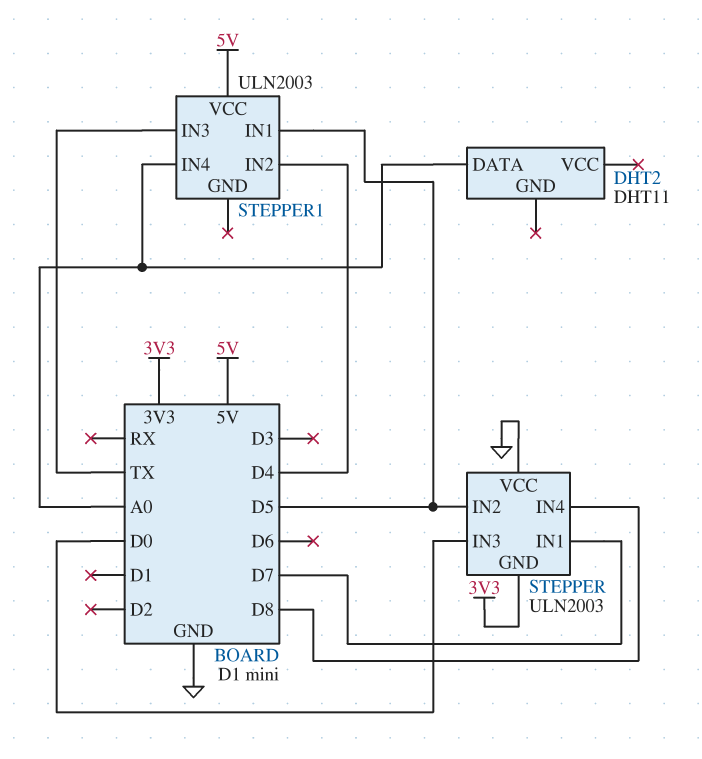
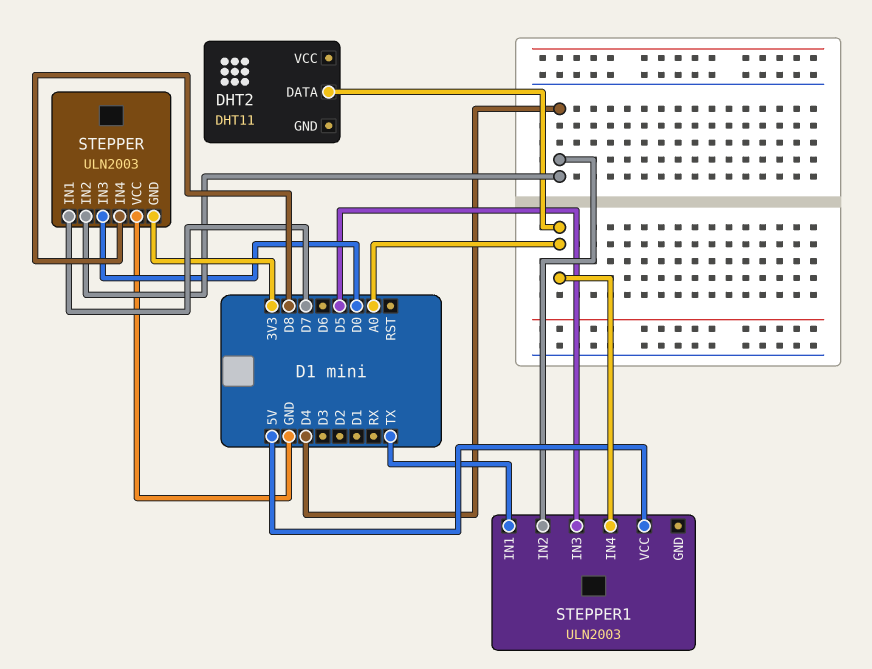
STEPPER pin IN2: D5 -> D4
STEPPER1 pin IN1: D5 -> TX
STEPPER1 pin IN3: TX -> D5

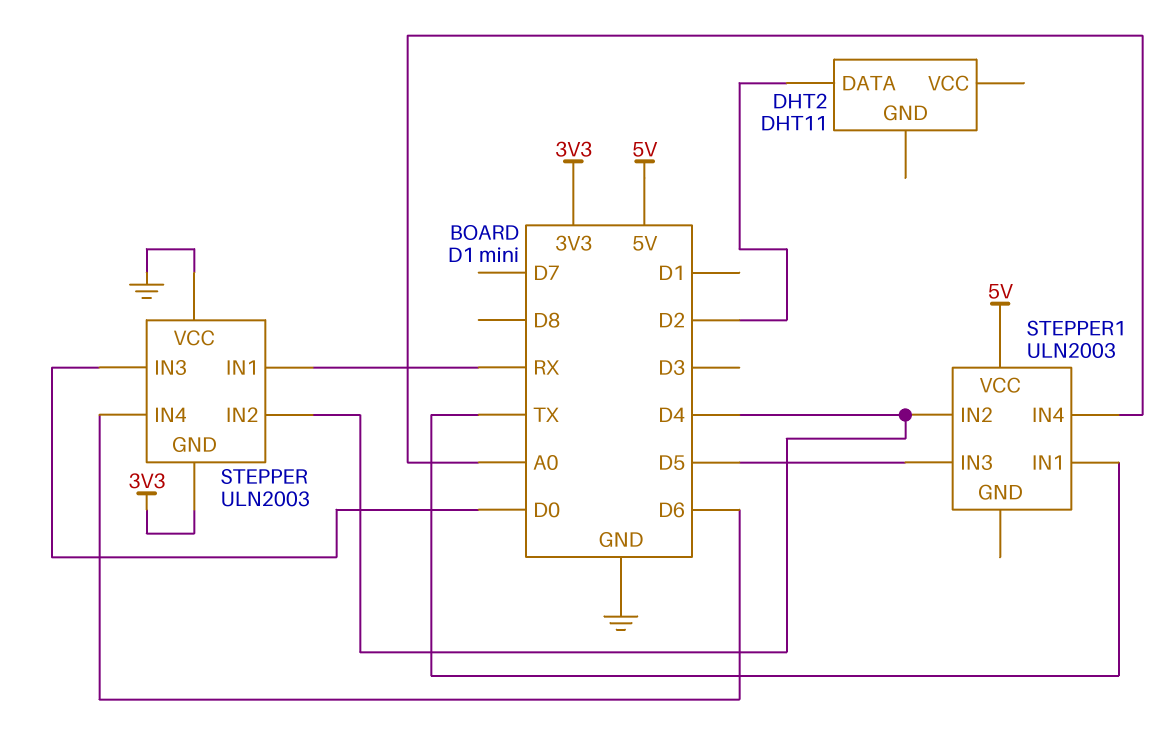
DHT2 pin DATA: A0 -> D2
STEPPER pin IN1: D7 -> RX
STEPPER pin IN4: D8 -> D6

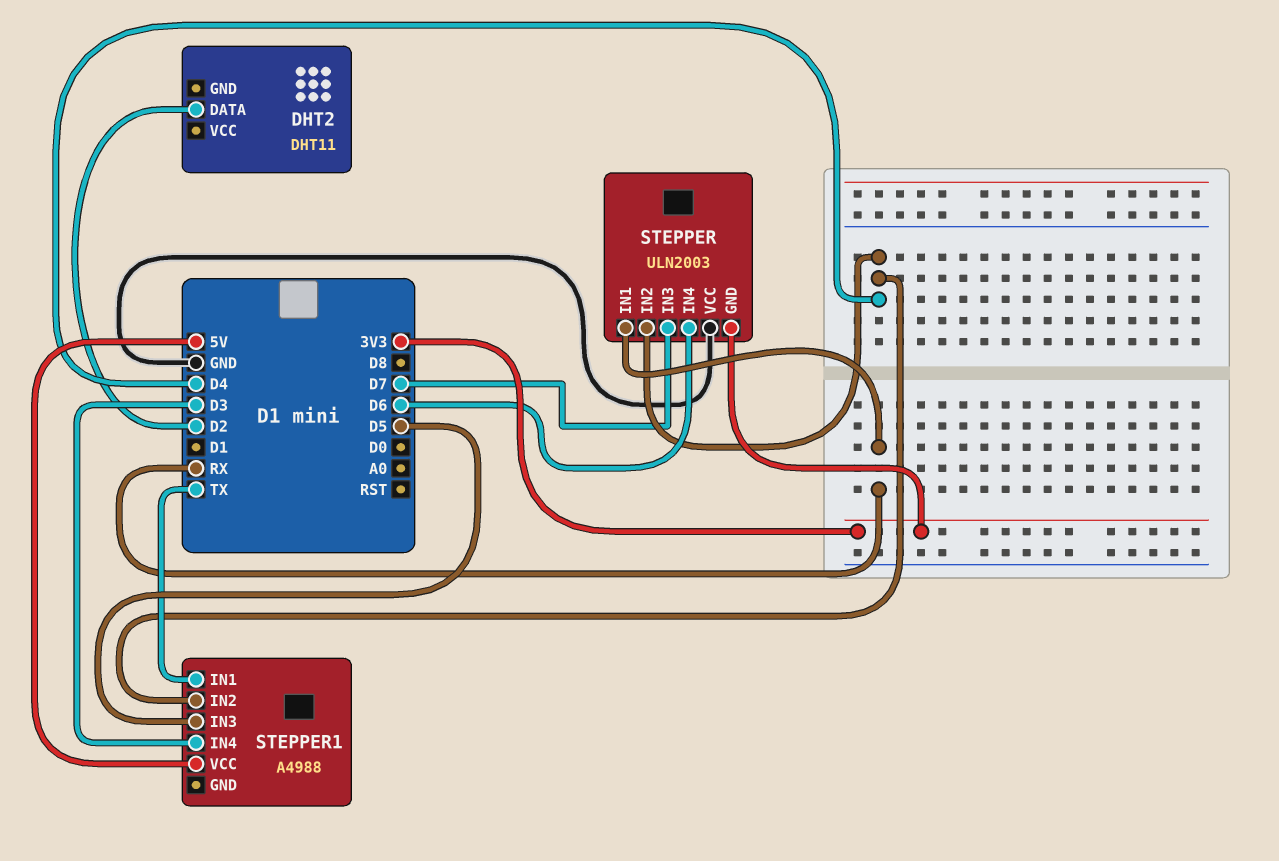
STEPPER pin IN3: D0 -> D7
STEPPER1: ULN2003 -> A4988
STEPPER1 pin IN4: A0 -> D3

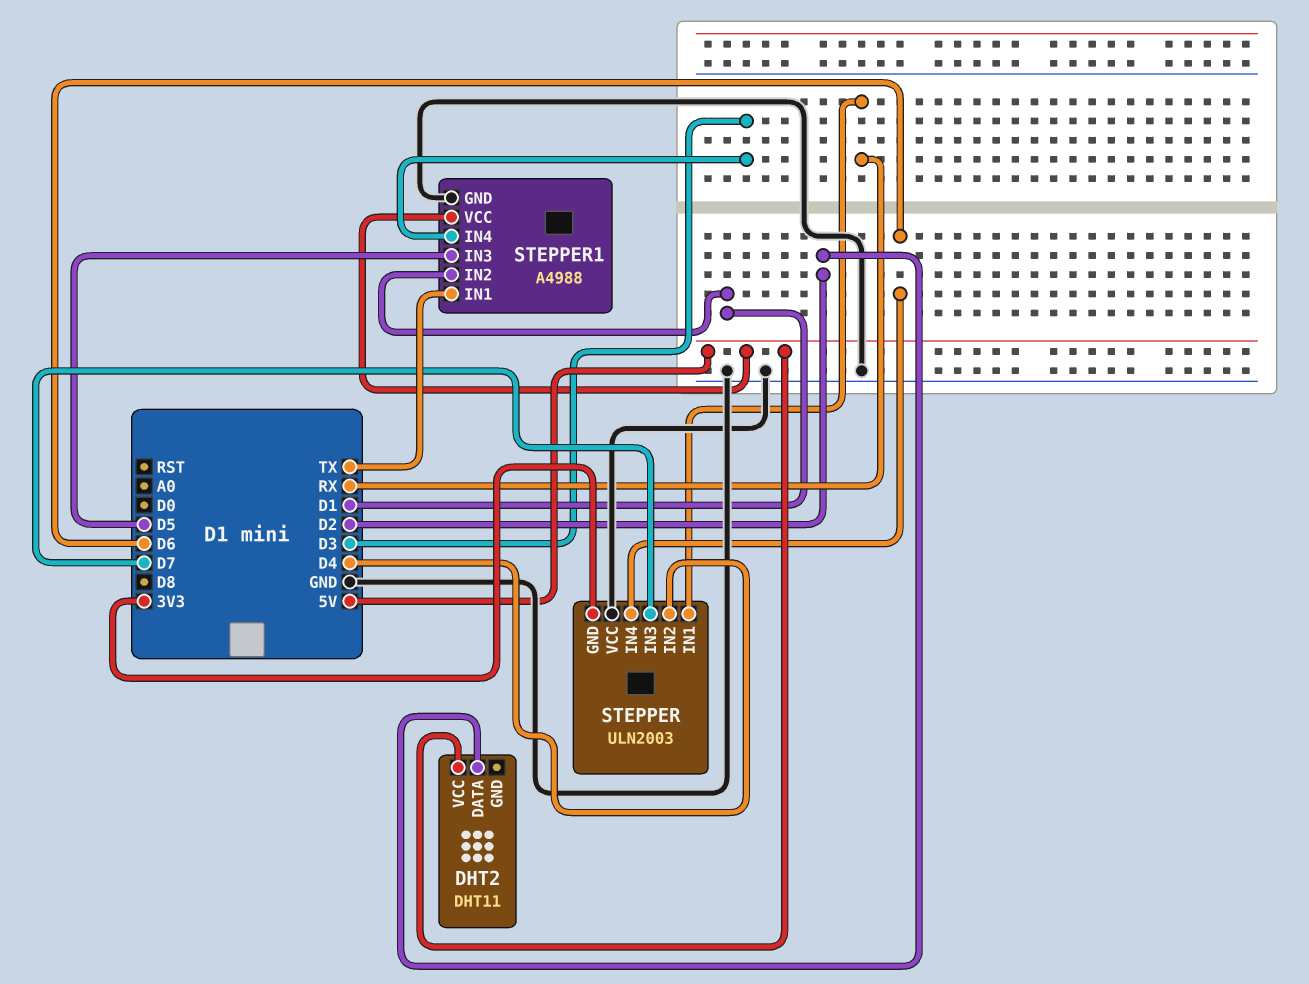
DHT2 pin VCC: none -> 5V
STEPPER1 pin GND: none -> GND
STEPPER1 pin IN2: D4 -> D1

